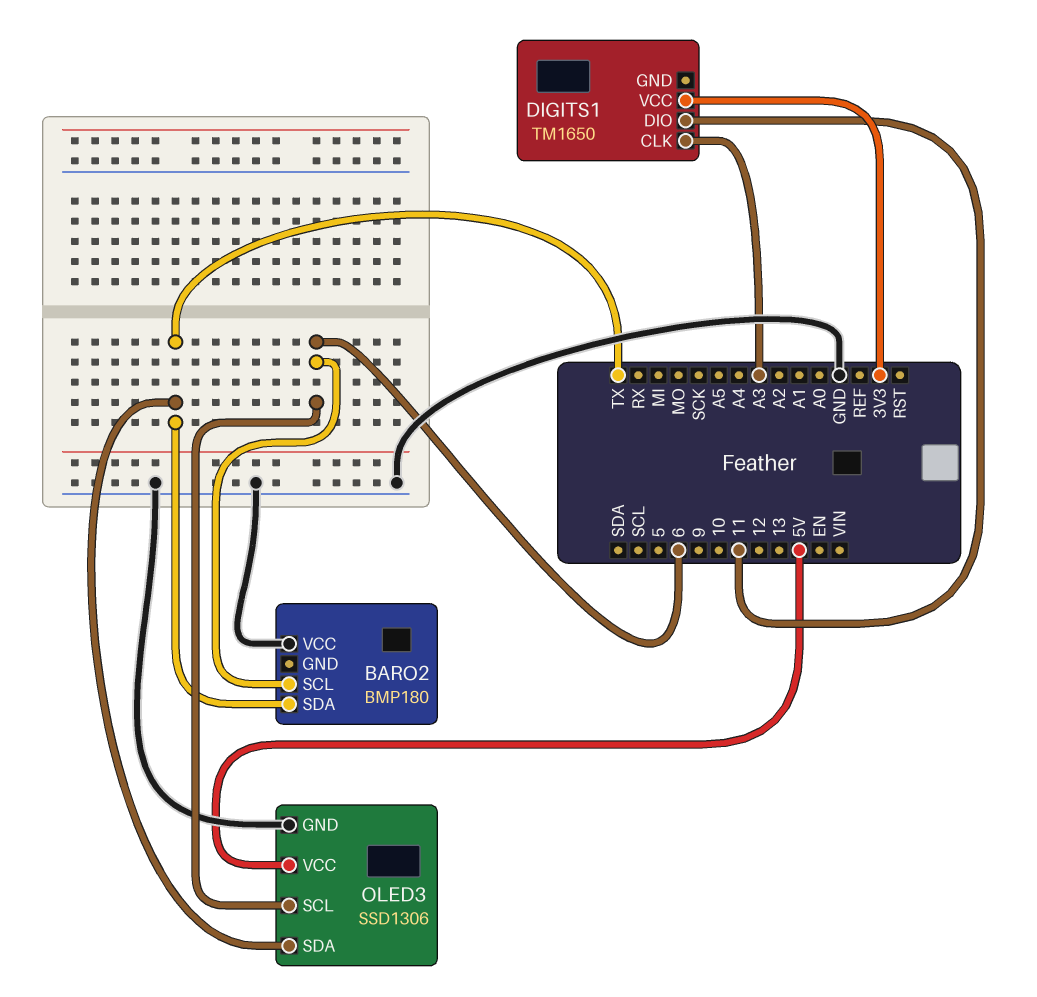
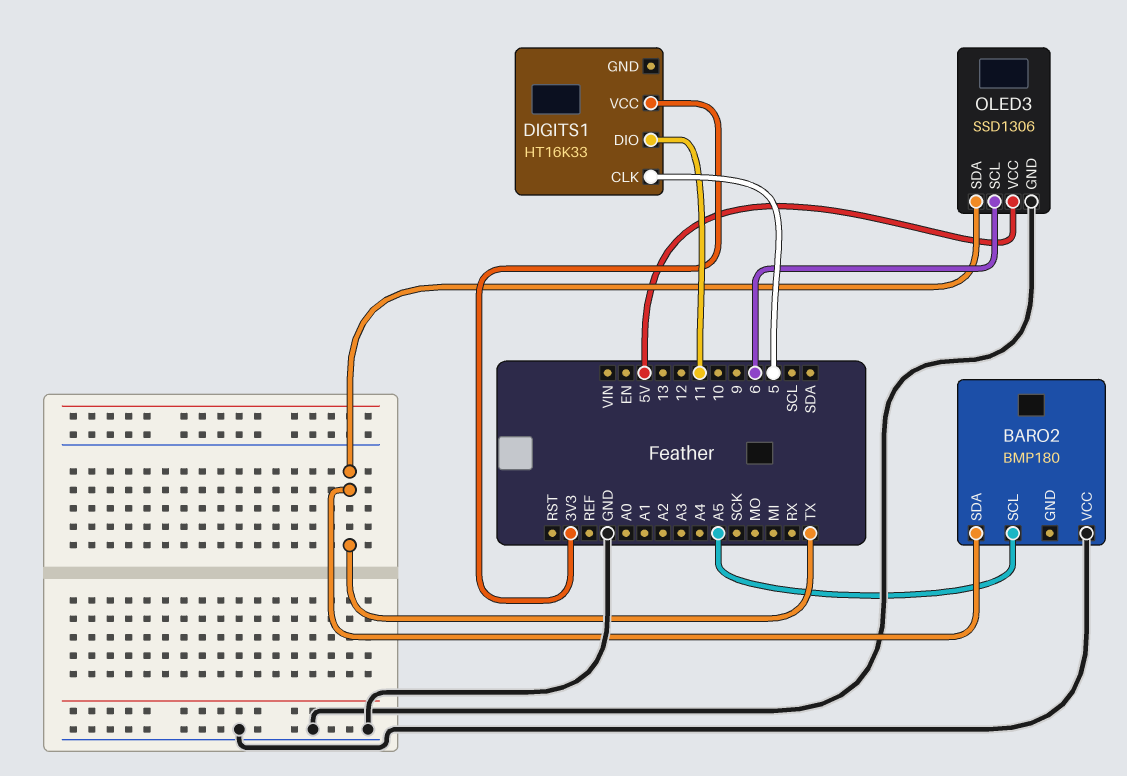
BARO2 pin SCL: 6 -> A5
DIGITS1: TM1650 -> HT16K33
DIGITS1 pin CLK: A3 -> 5

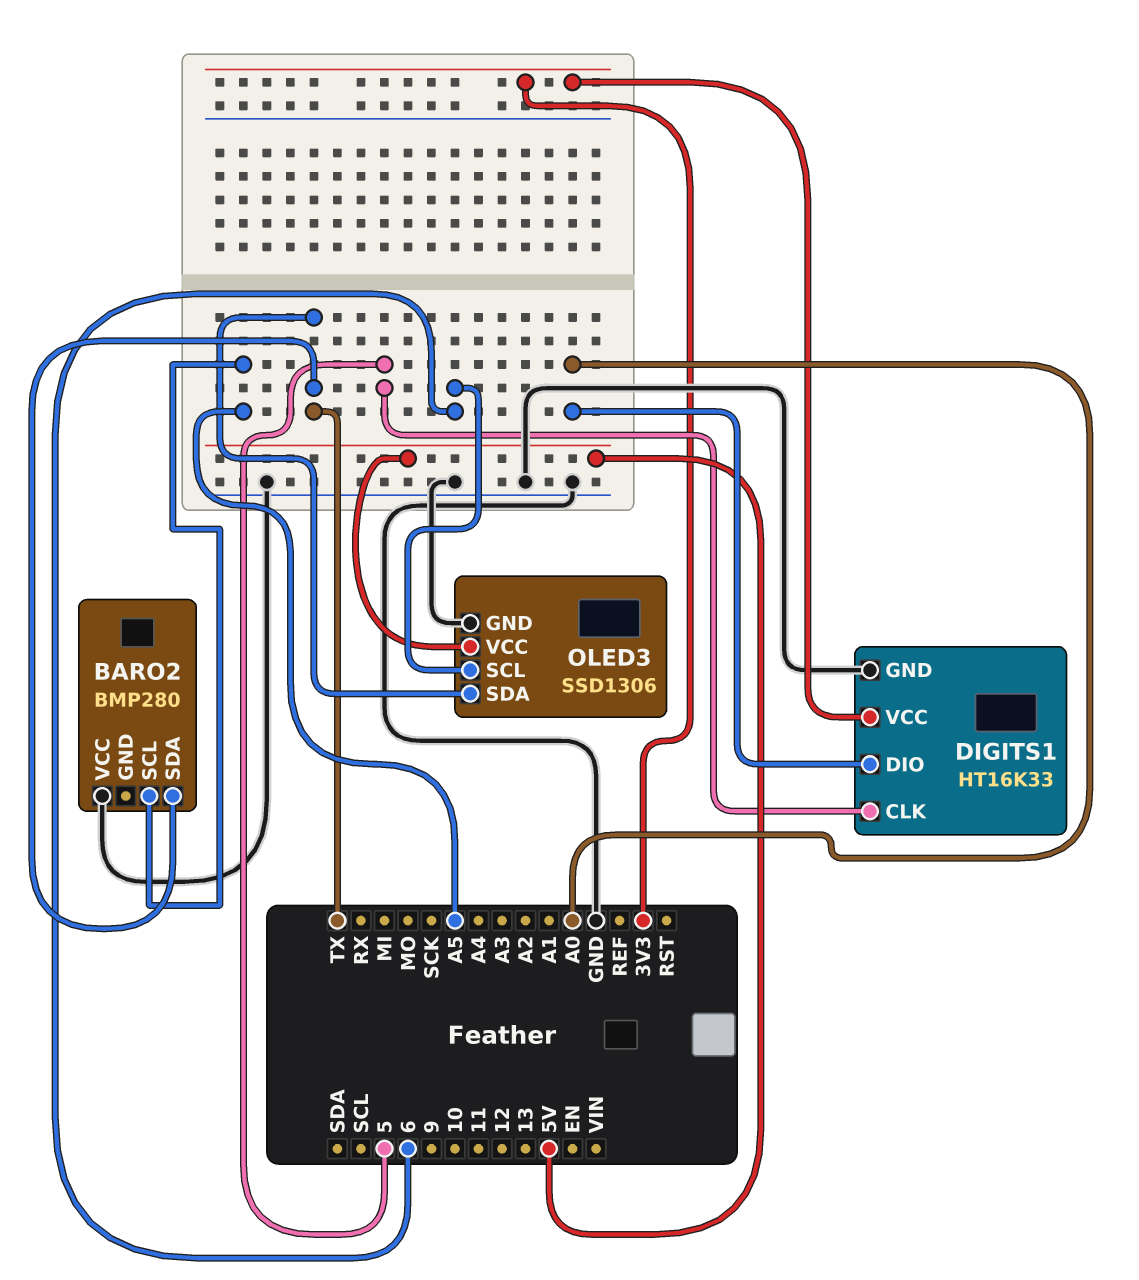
BARO2: BMP180 -> BMP280
DIGITS1 pin DIO: 11 -> A0
DIGITS1 pin GND: none -> GND

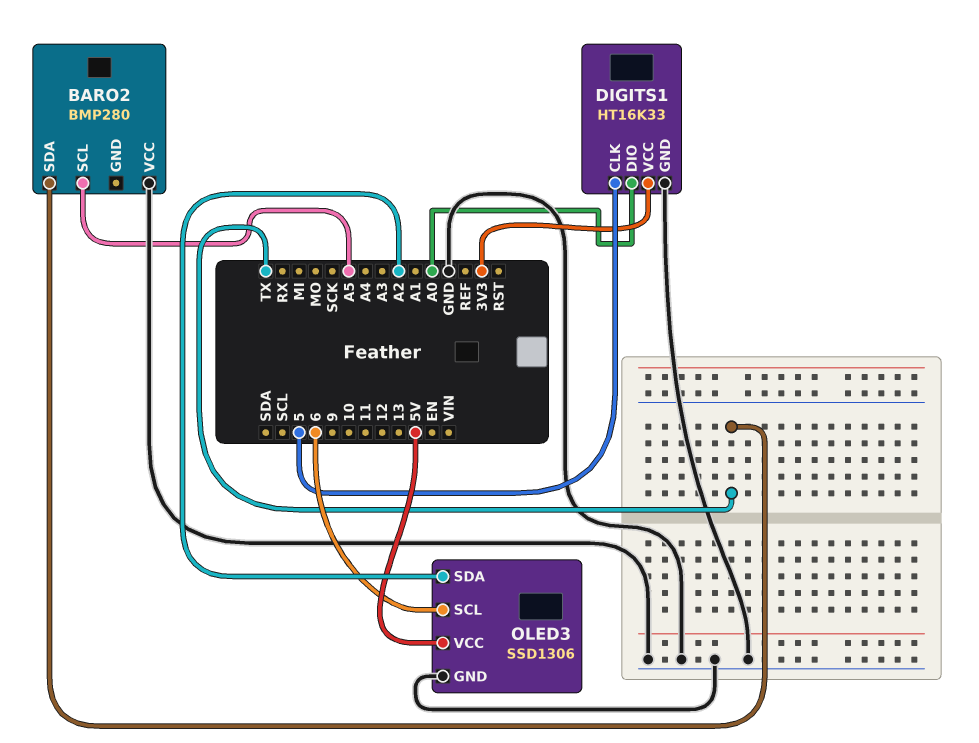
OLED3 pin SDA: TX -> A2

